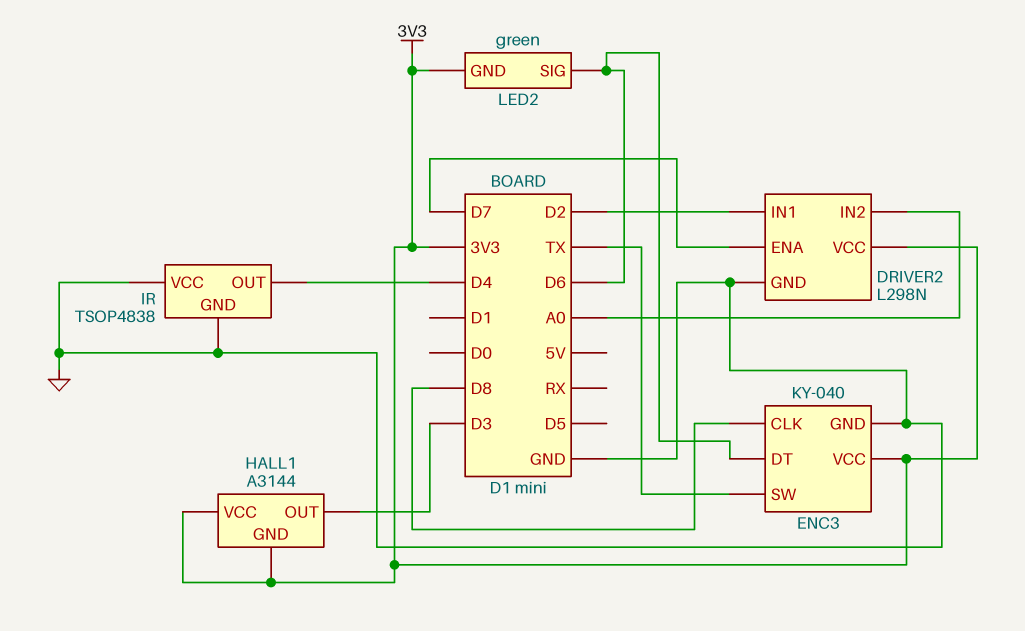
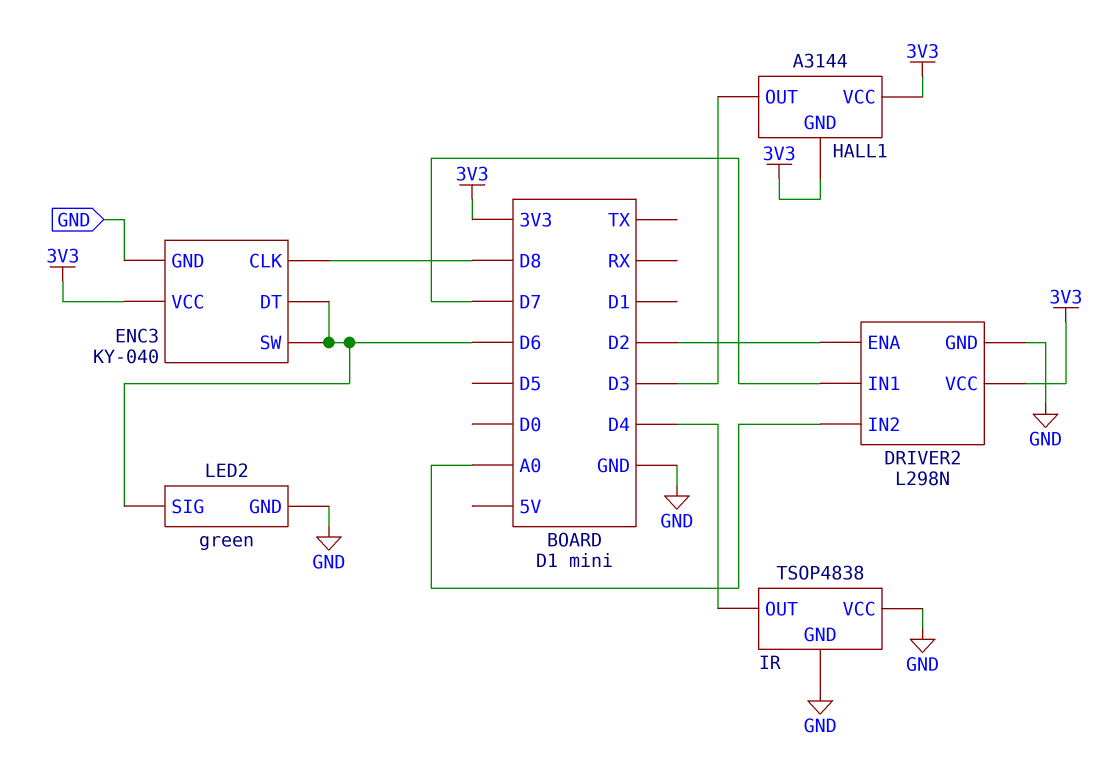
DRIVER2 pin ENA: D7 -> D2
DRIVER2 pin IN1: D2 -> D7
ENC3 pin SW: TX -> D6
LED2 pin GND: 3V3 -> GND

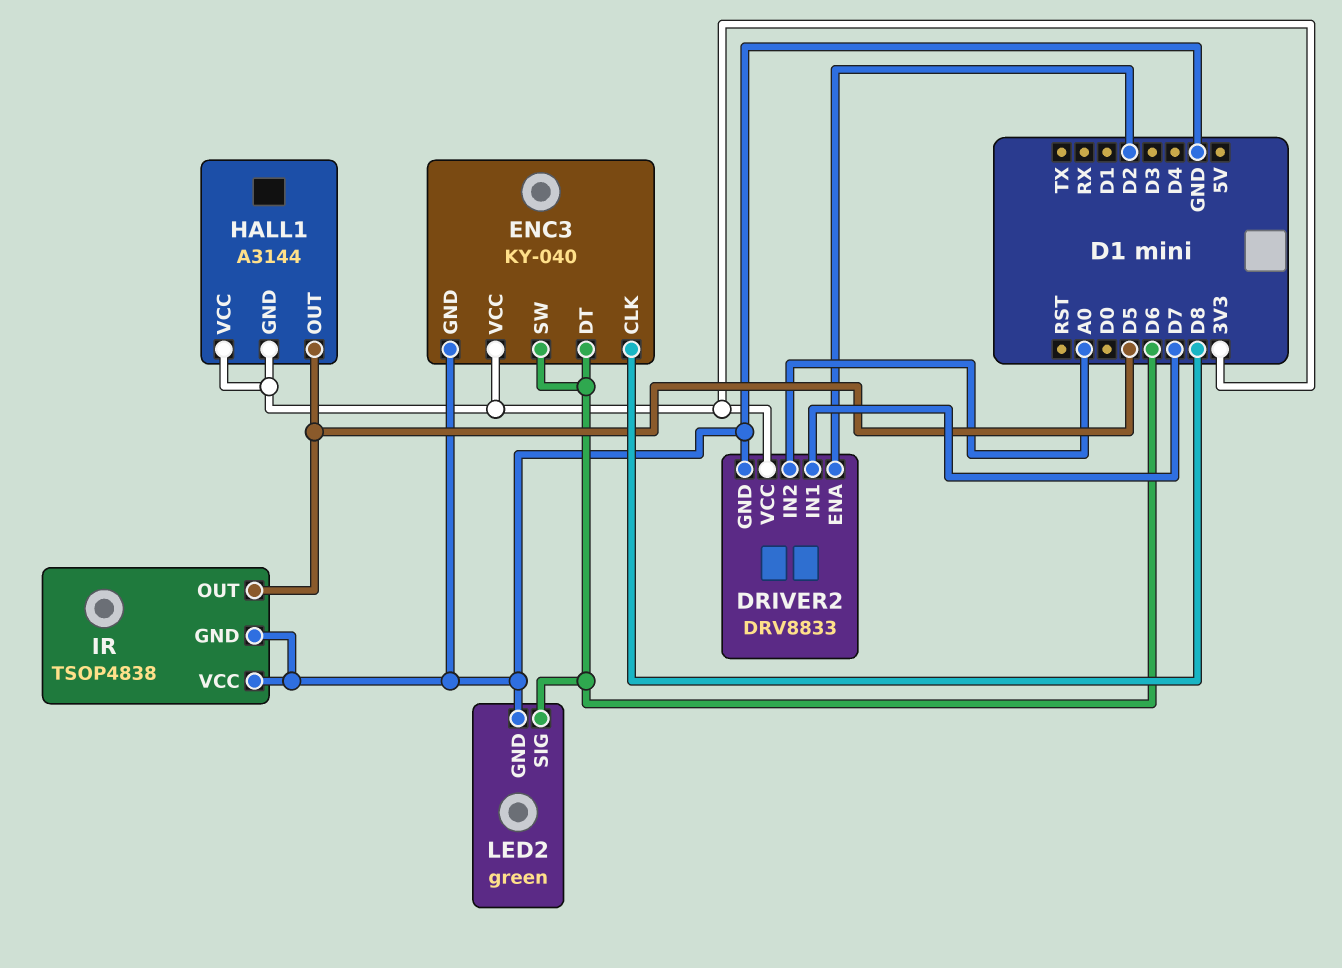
DRIVER2: L298N -> DRV8833
HALL1 pin OUT: D3 -> D5
IR pin OUT: D4 -> D5

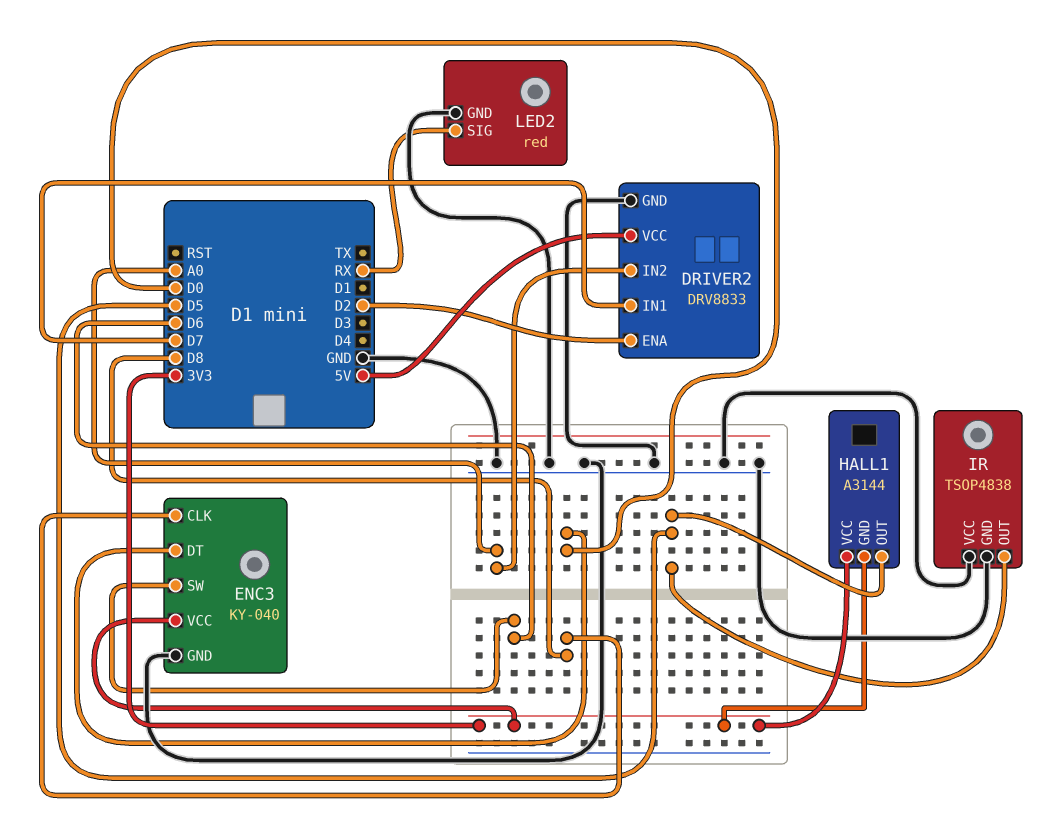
DRIVER2 pin VCC: 3V3 -> 5V
ENC3 pin DT: D6 -> D0
LED2: green -> red
LED2 pin SIG: D6 -> RX

